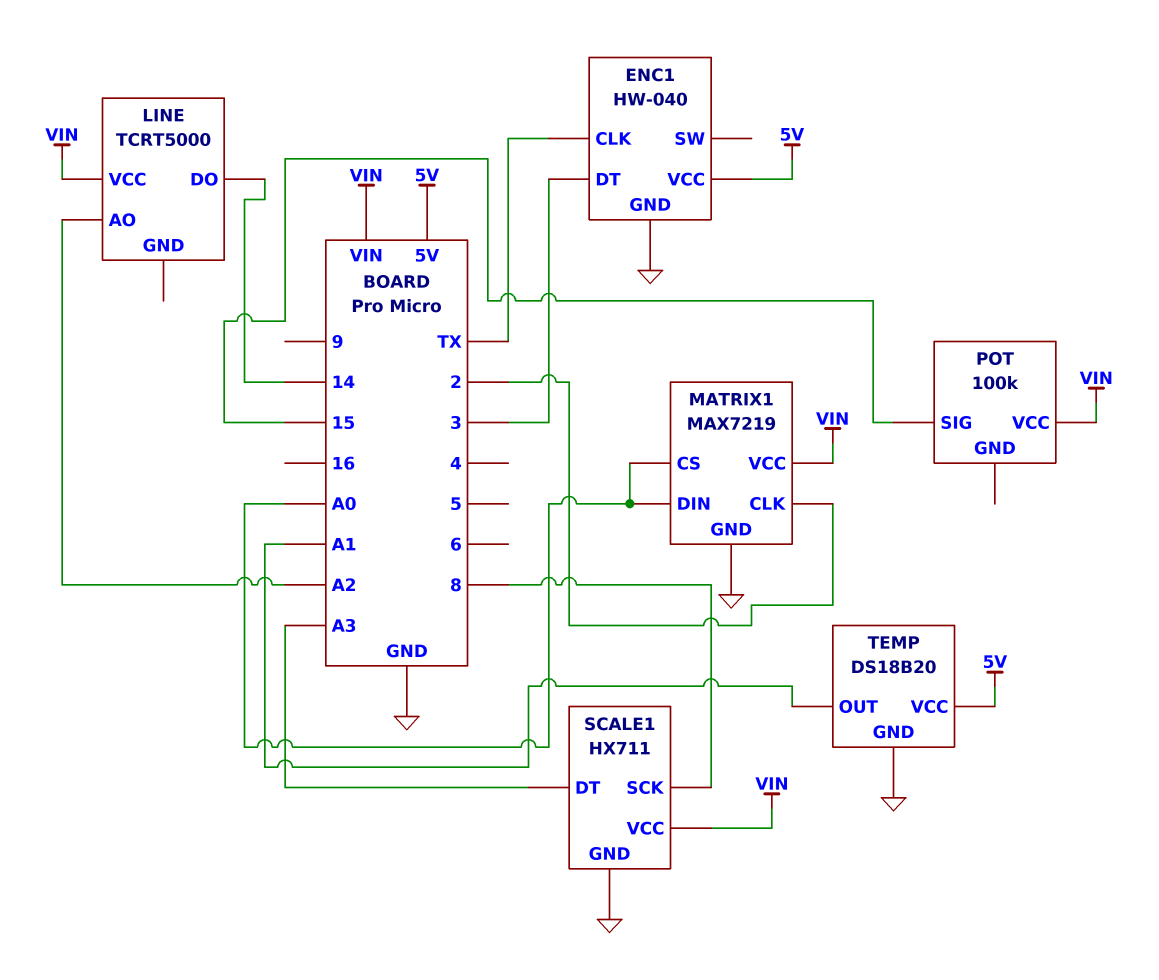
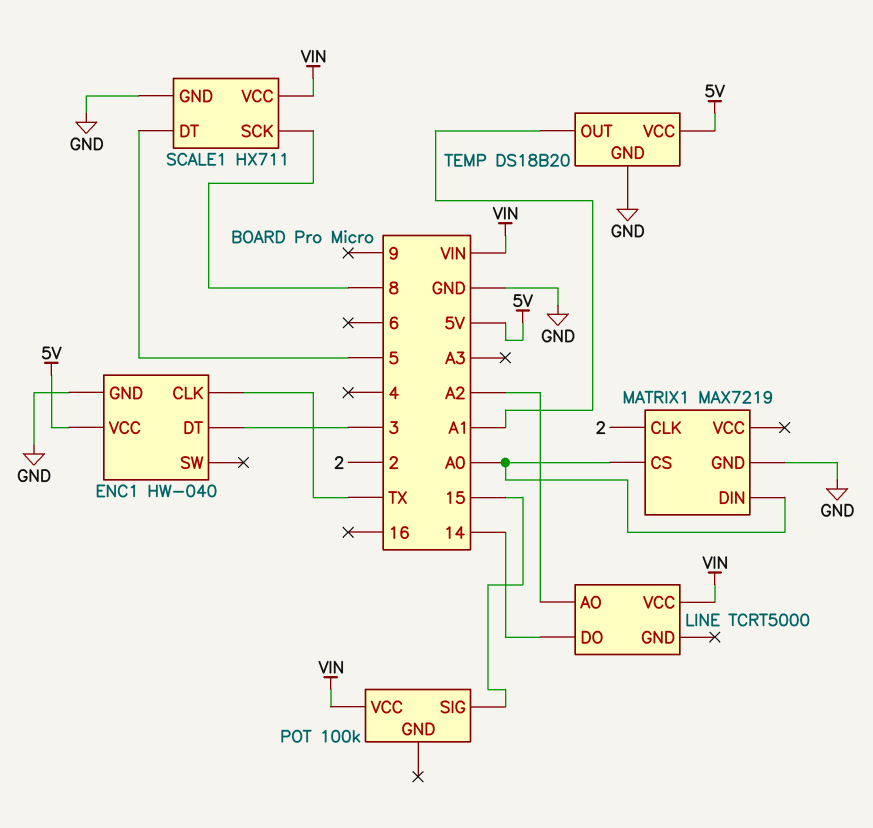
MATRIX1 pin VCC: VIN -> none
SCALE1 pin DT: A3 -> 5

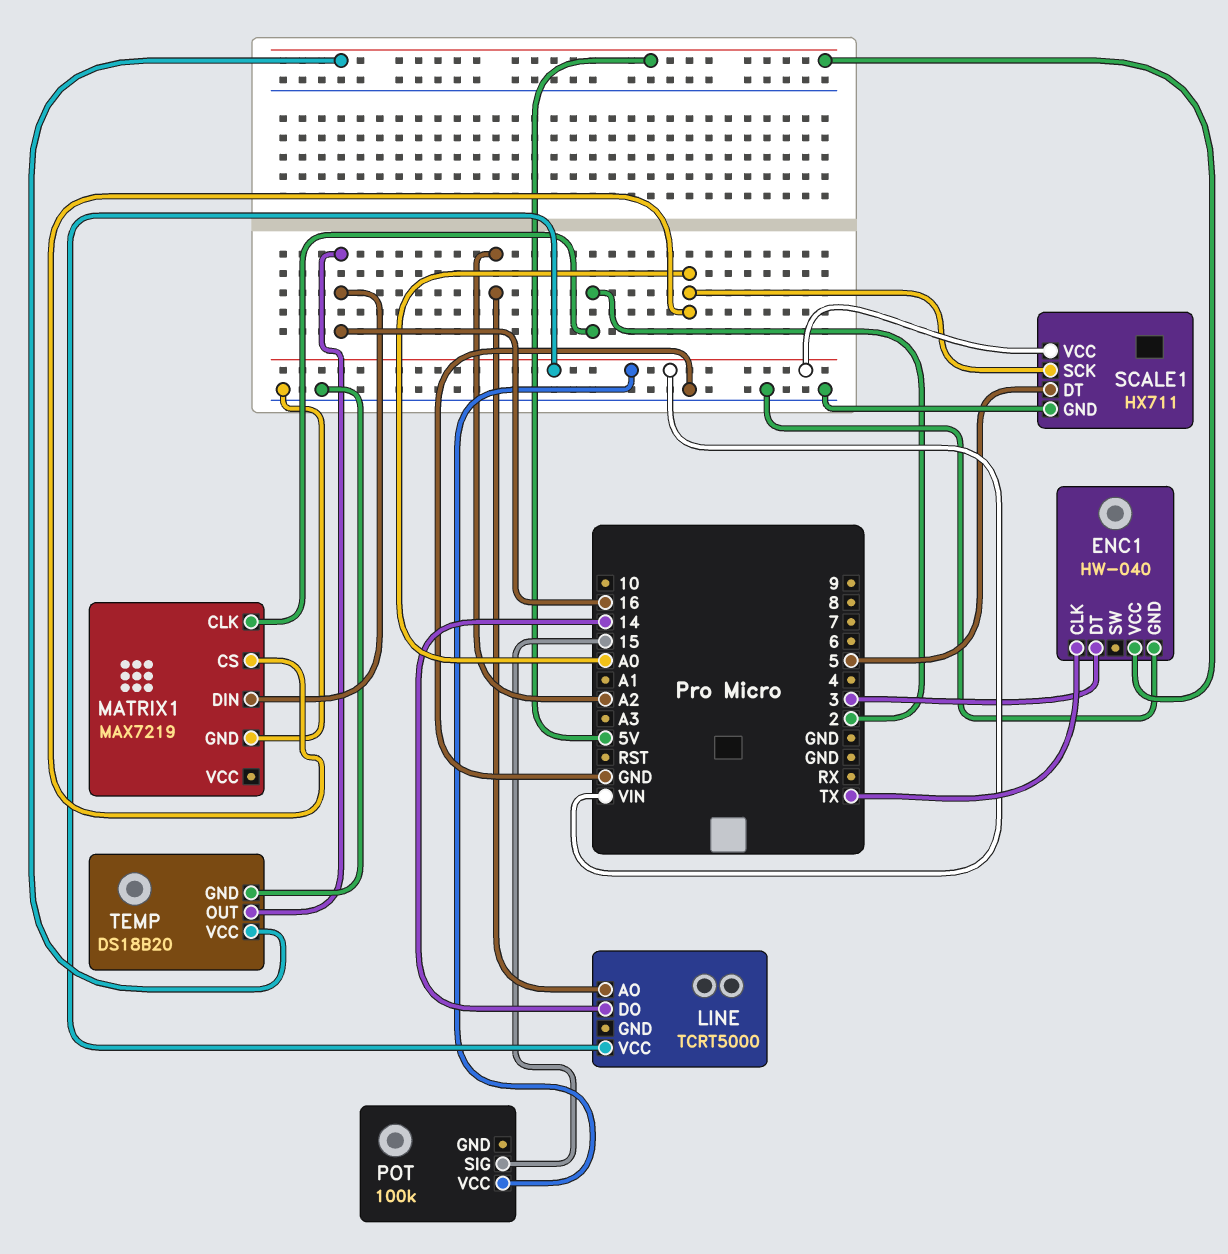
MATRIX1 pin DIN: A0 -> 16
SCALE1 pin SCK: 8 -> A0
TEMP pin OUT: A1 -> 16

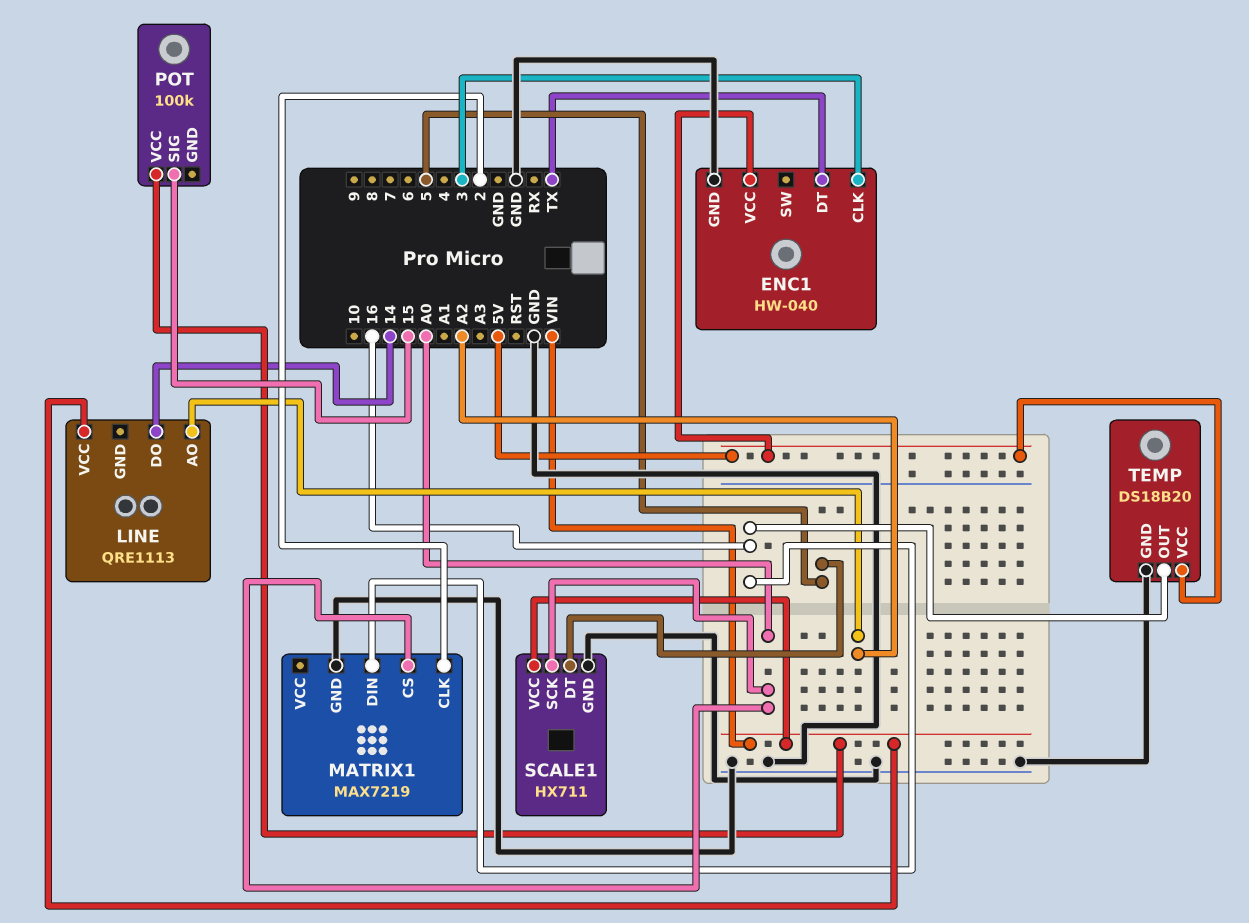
ENC1 pin CLK: TX -> 3
ENC1 pin DT: 3 -> TX
LINE: TCRT5000 -> QRE1113

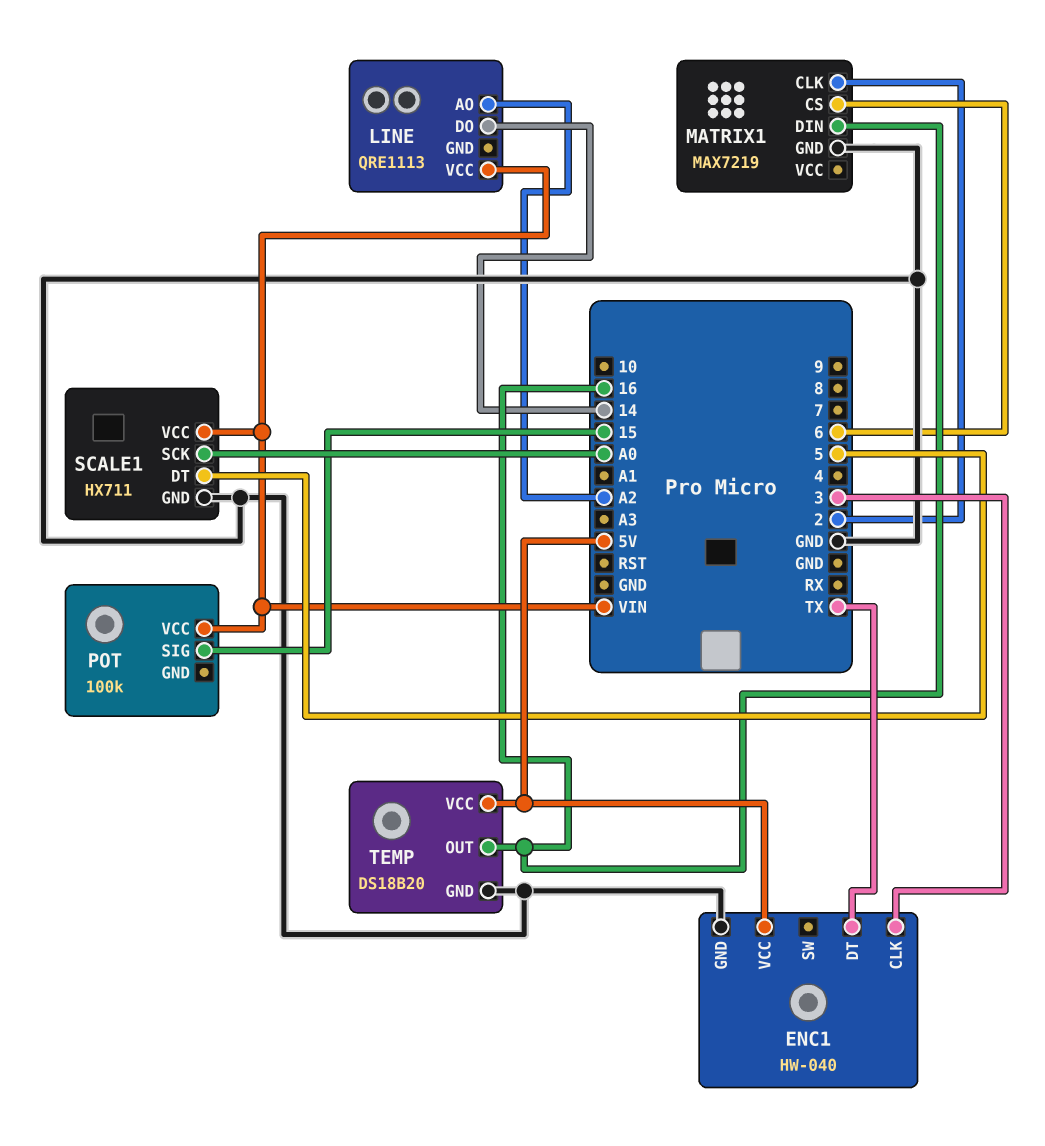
MATRIX1 pin CS: A0 -> 6

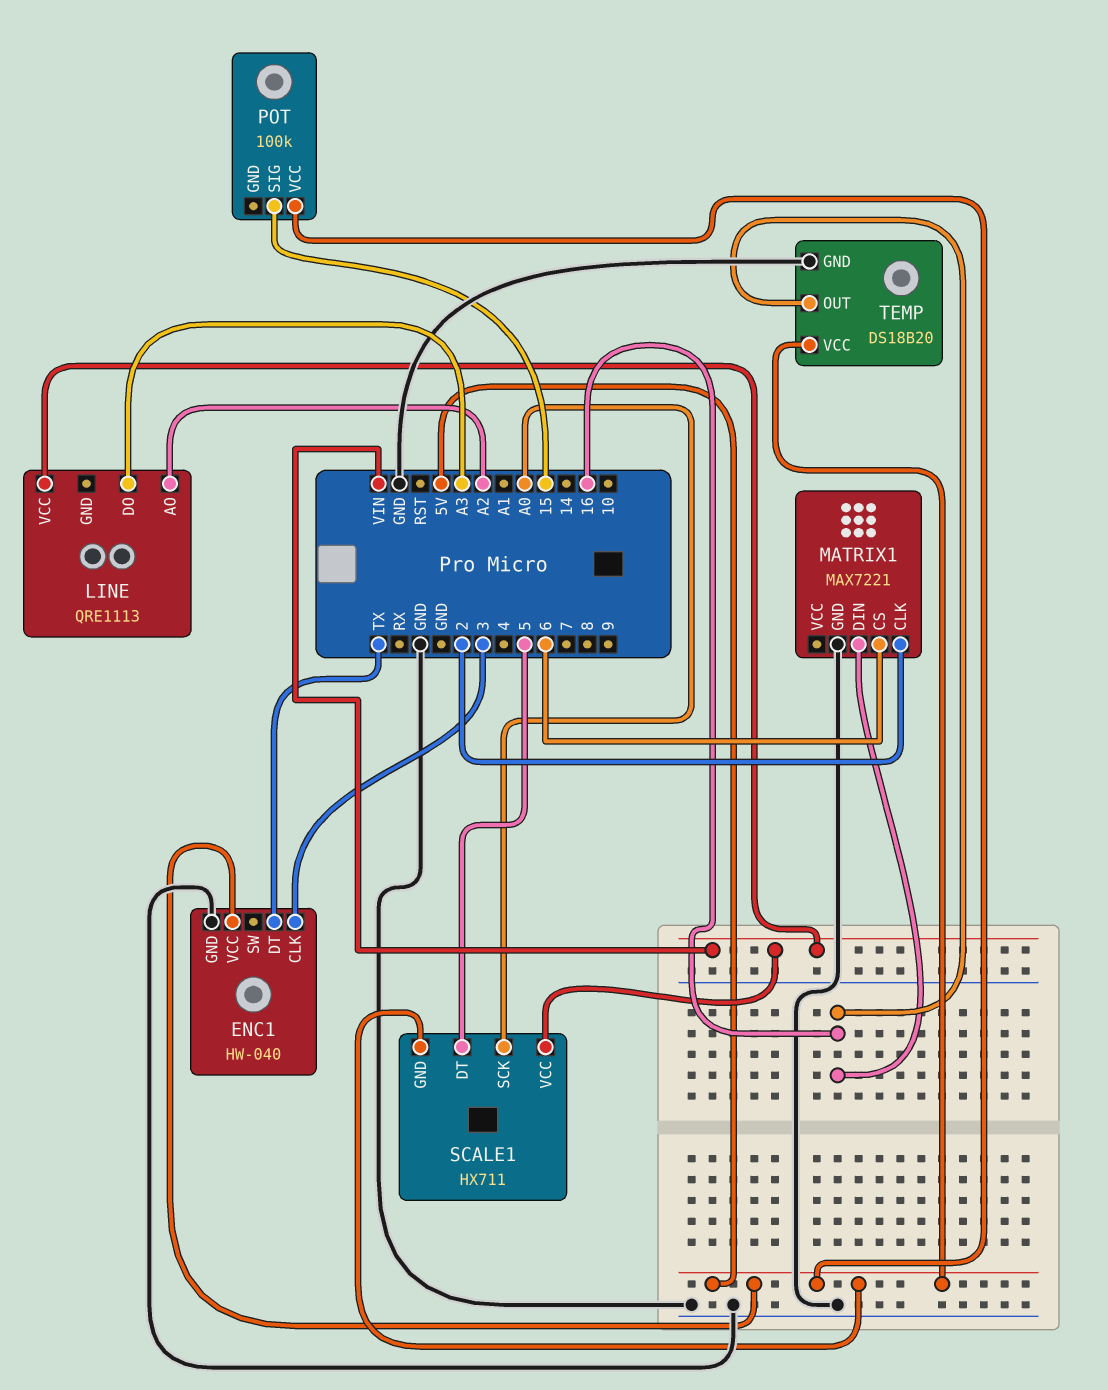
LINE pin DO: 14 -> A3
MATRIX1: MAX7219 -> MAX7221
POT pin VCC: VIN -> 5V
SCALE1 pin GND: GND -> 5V

